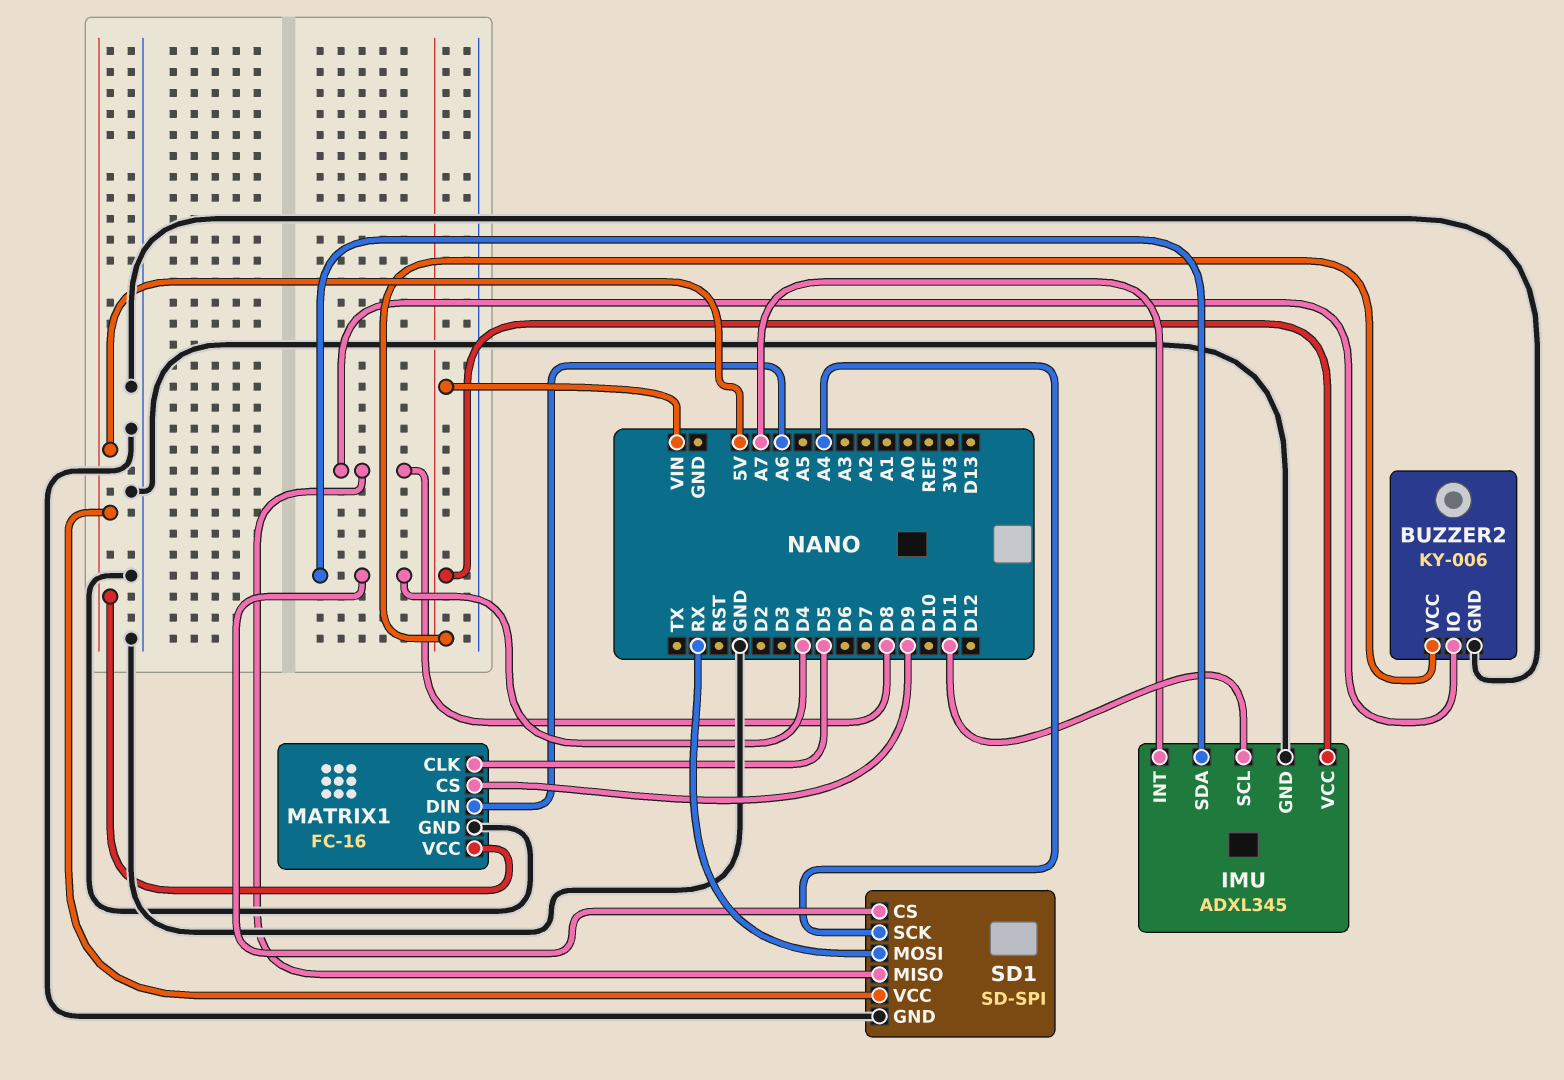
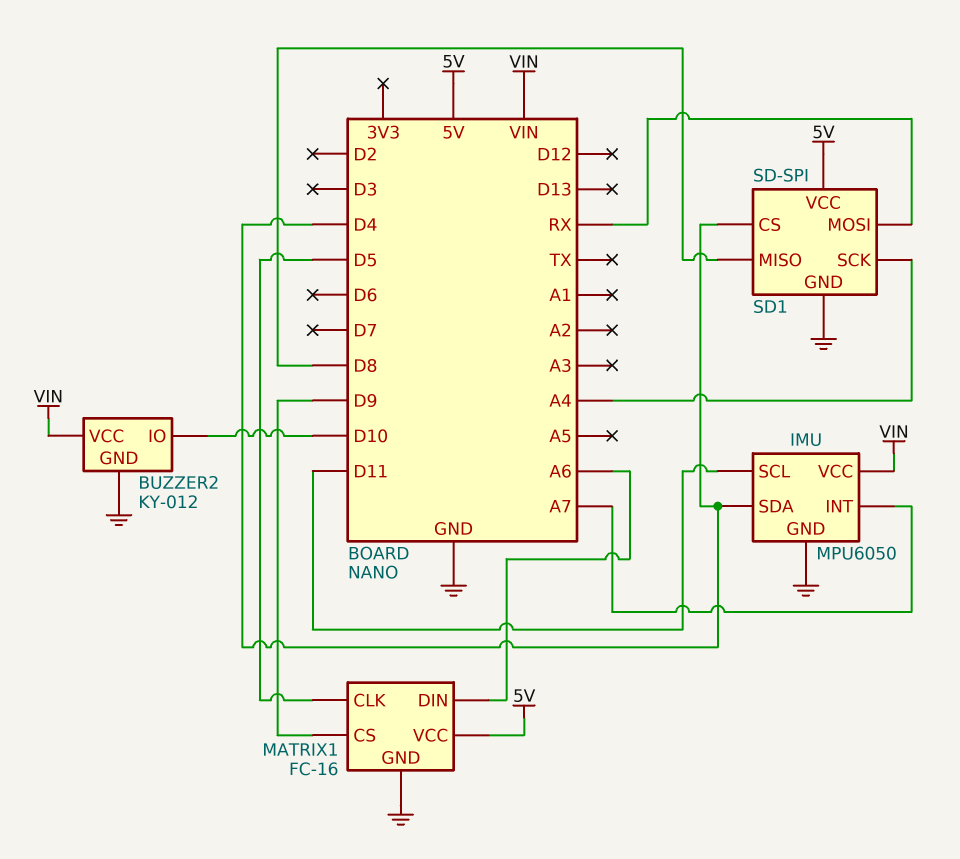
BUZZER2: KY-006 -> KY-012
BUZZER2 pin IO: D8 -> D10
IMU: ADXL345 -> MPU6050

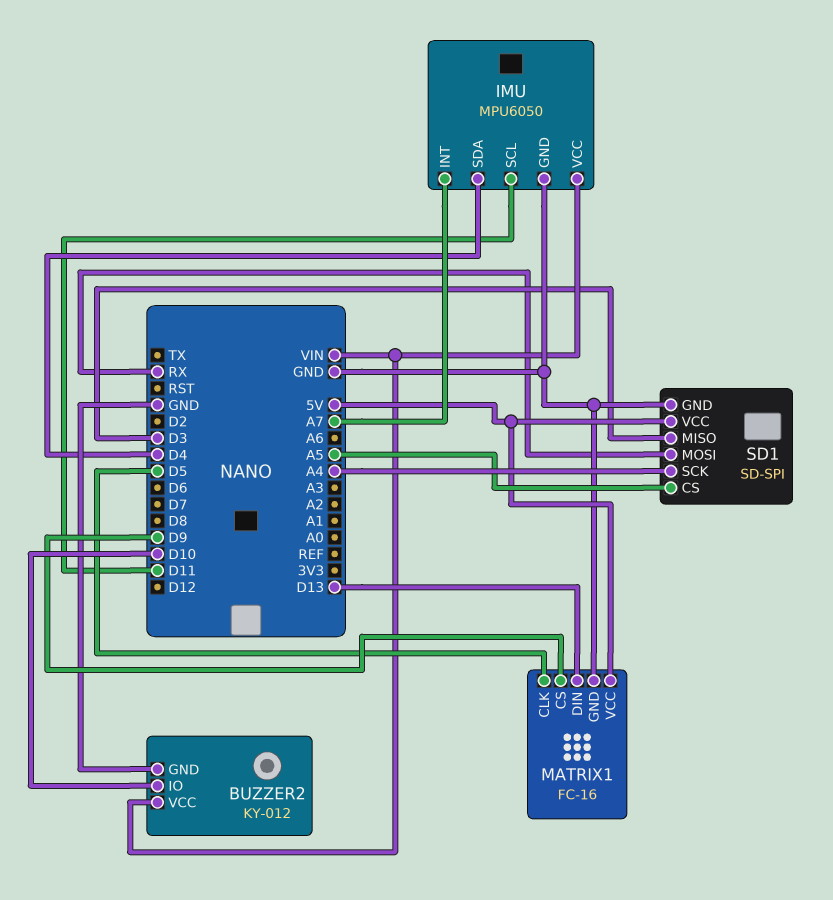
MATRIX1 pin DIN: A6 -> D13
SD1 pin CS: D4 -> A5
SD1 pin MISO: D8 -> D3

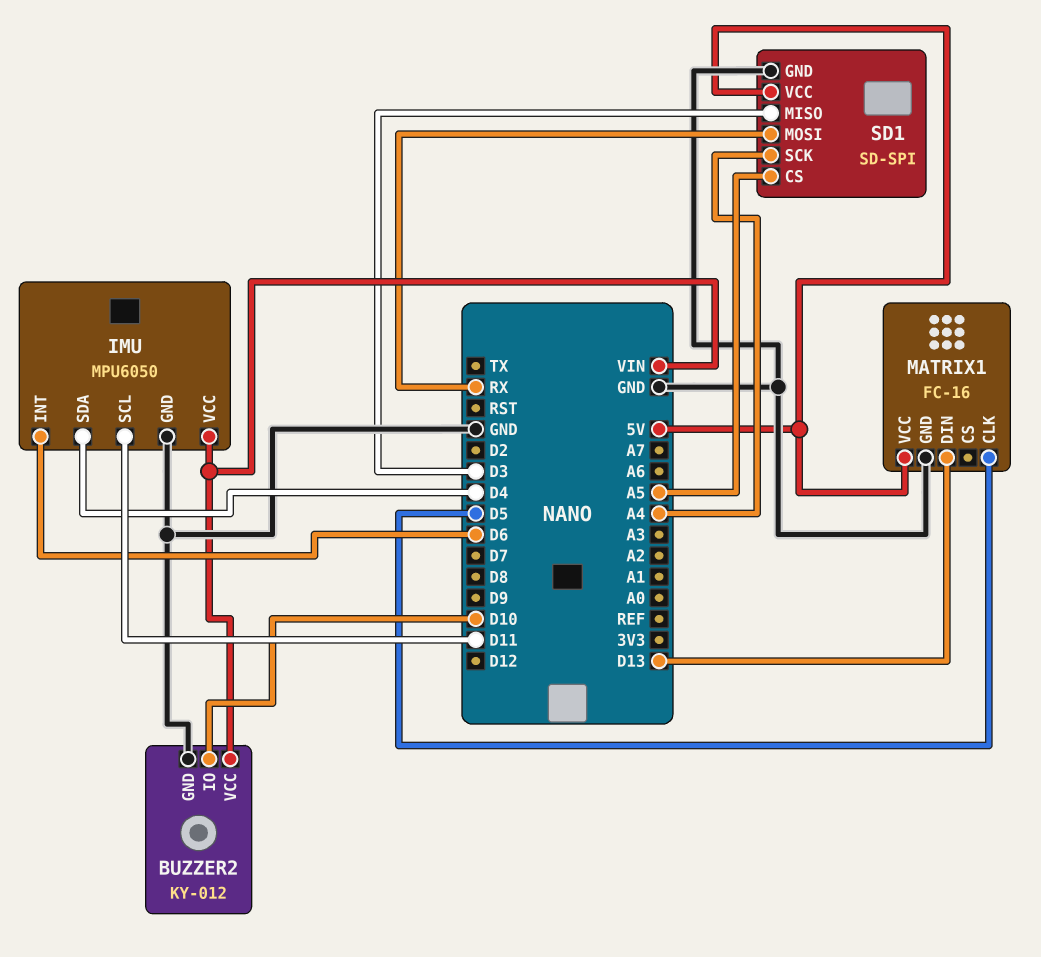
IMU pin INT: A7 -> D6
MATRIX1 pin CS: D9 -> none

